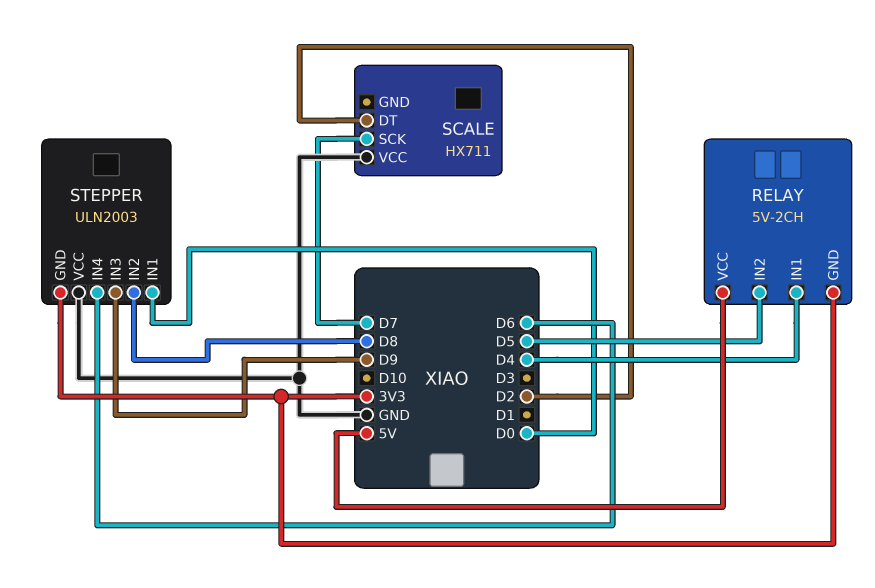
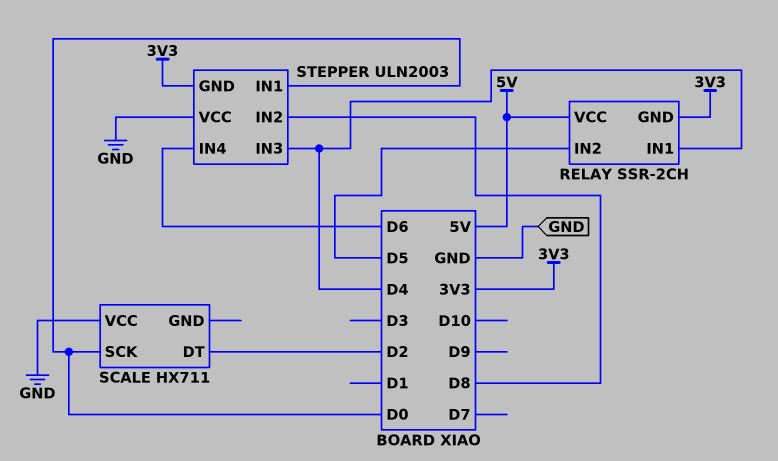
RELAY: 5V-2CH -> SSR-2CH
SCALE pin SCK: D7 -> D0
STEPPER pin IN3: D9 -> D4

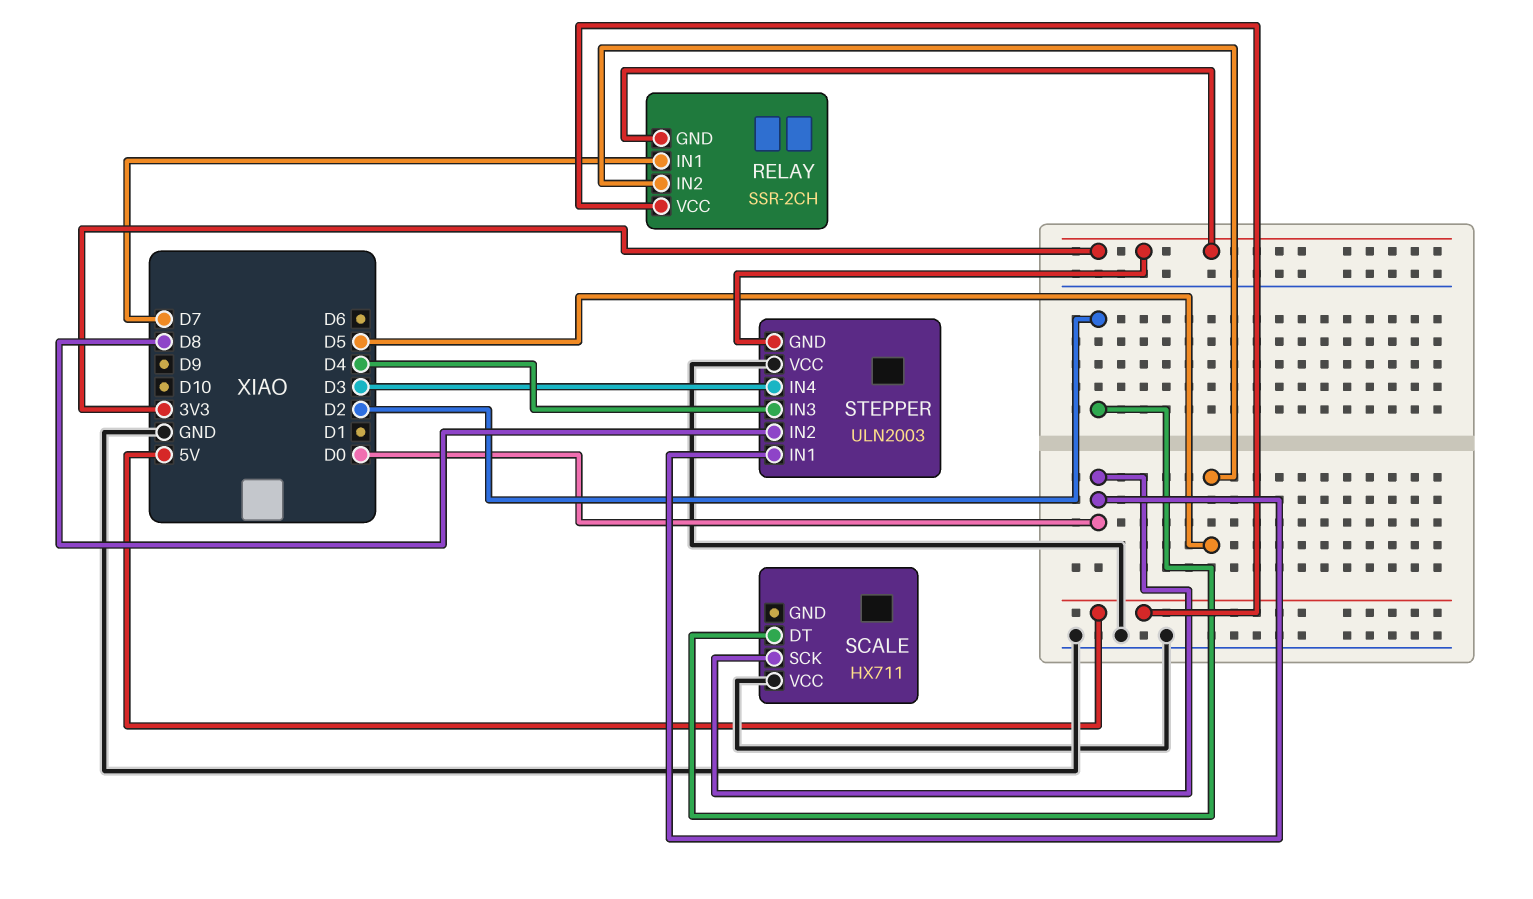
RELAY pin IN1: D4 -> D7
STEPPER pin IN4: D6 -> D3

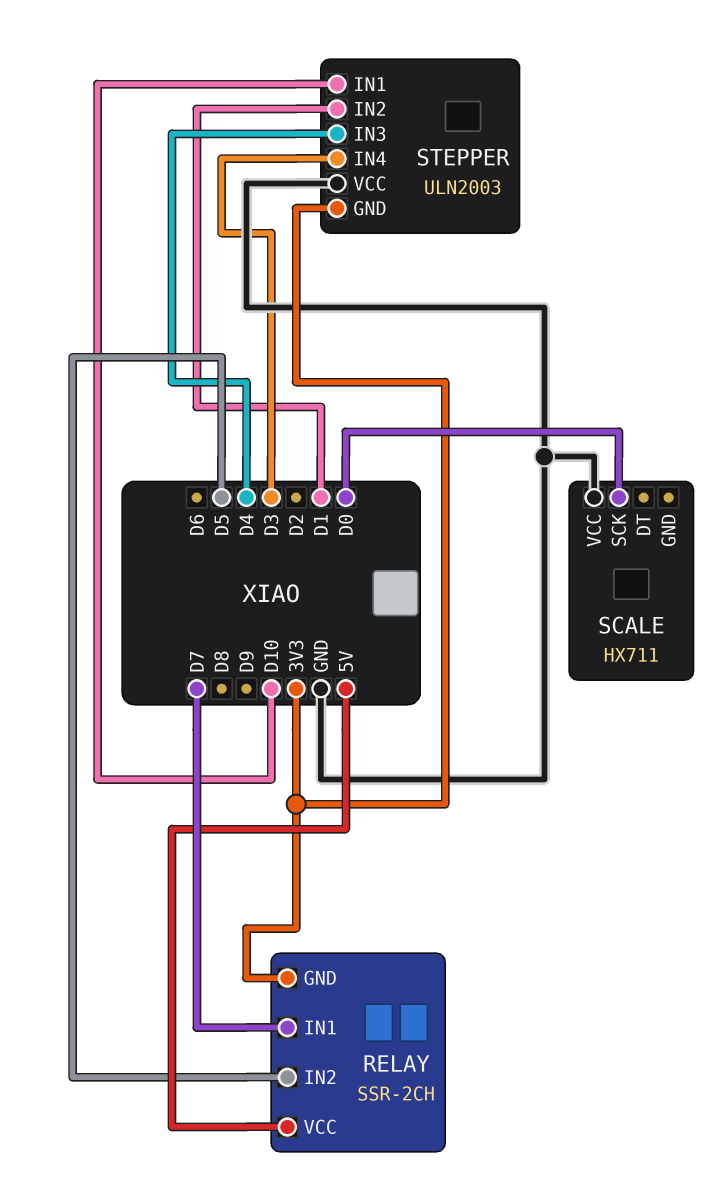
SCALE pin DT: D2 -> none
STEPPER pin IN1: D0 -> D10
STEPPER pin IN2: D8 -> D1

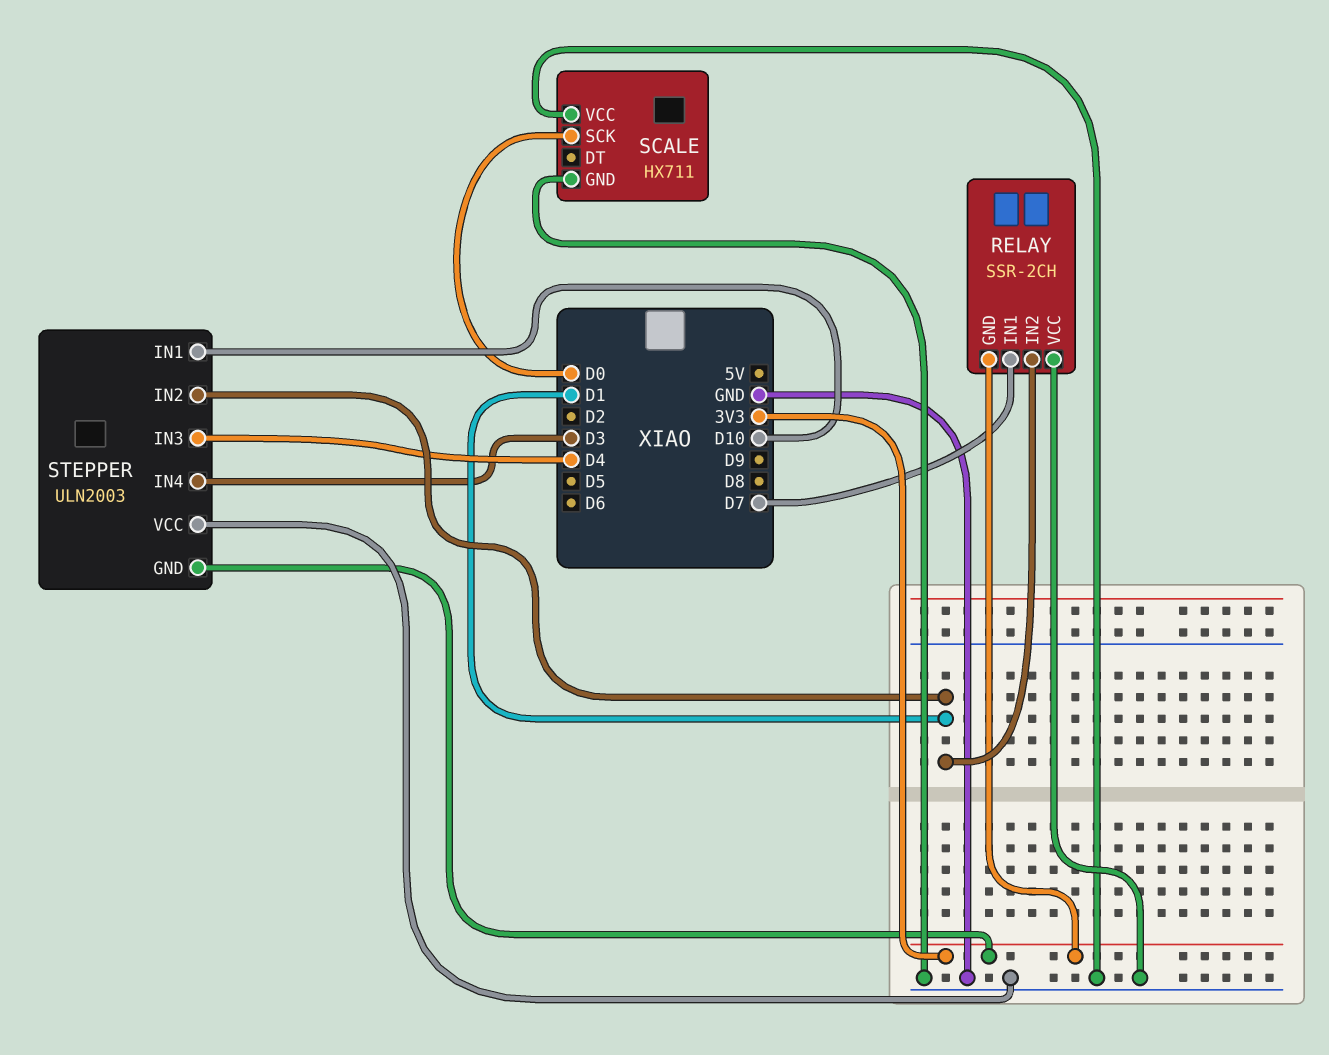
RELAY pin IN2: D5 -> D1
RELAY pin VCC: 5V -> GND
SCALE pin GND: none -> GND

